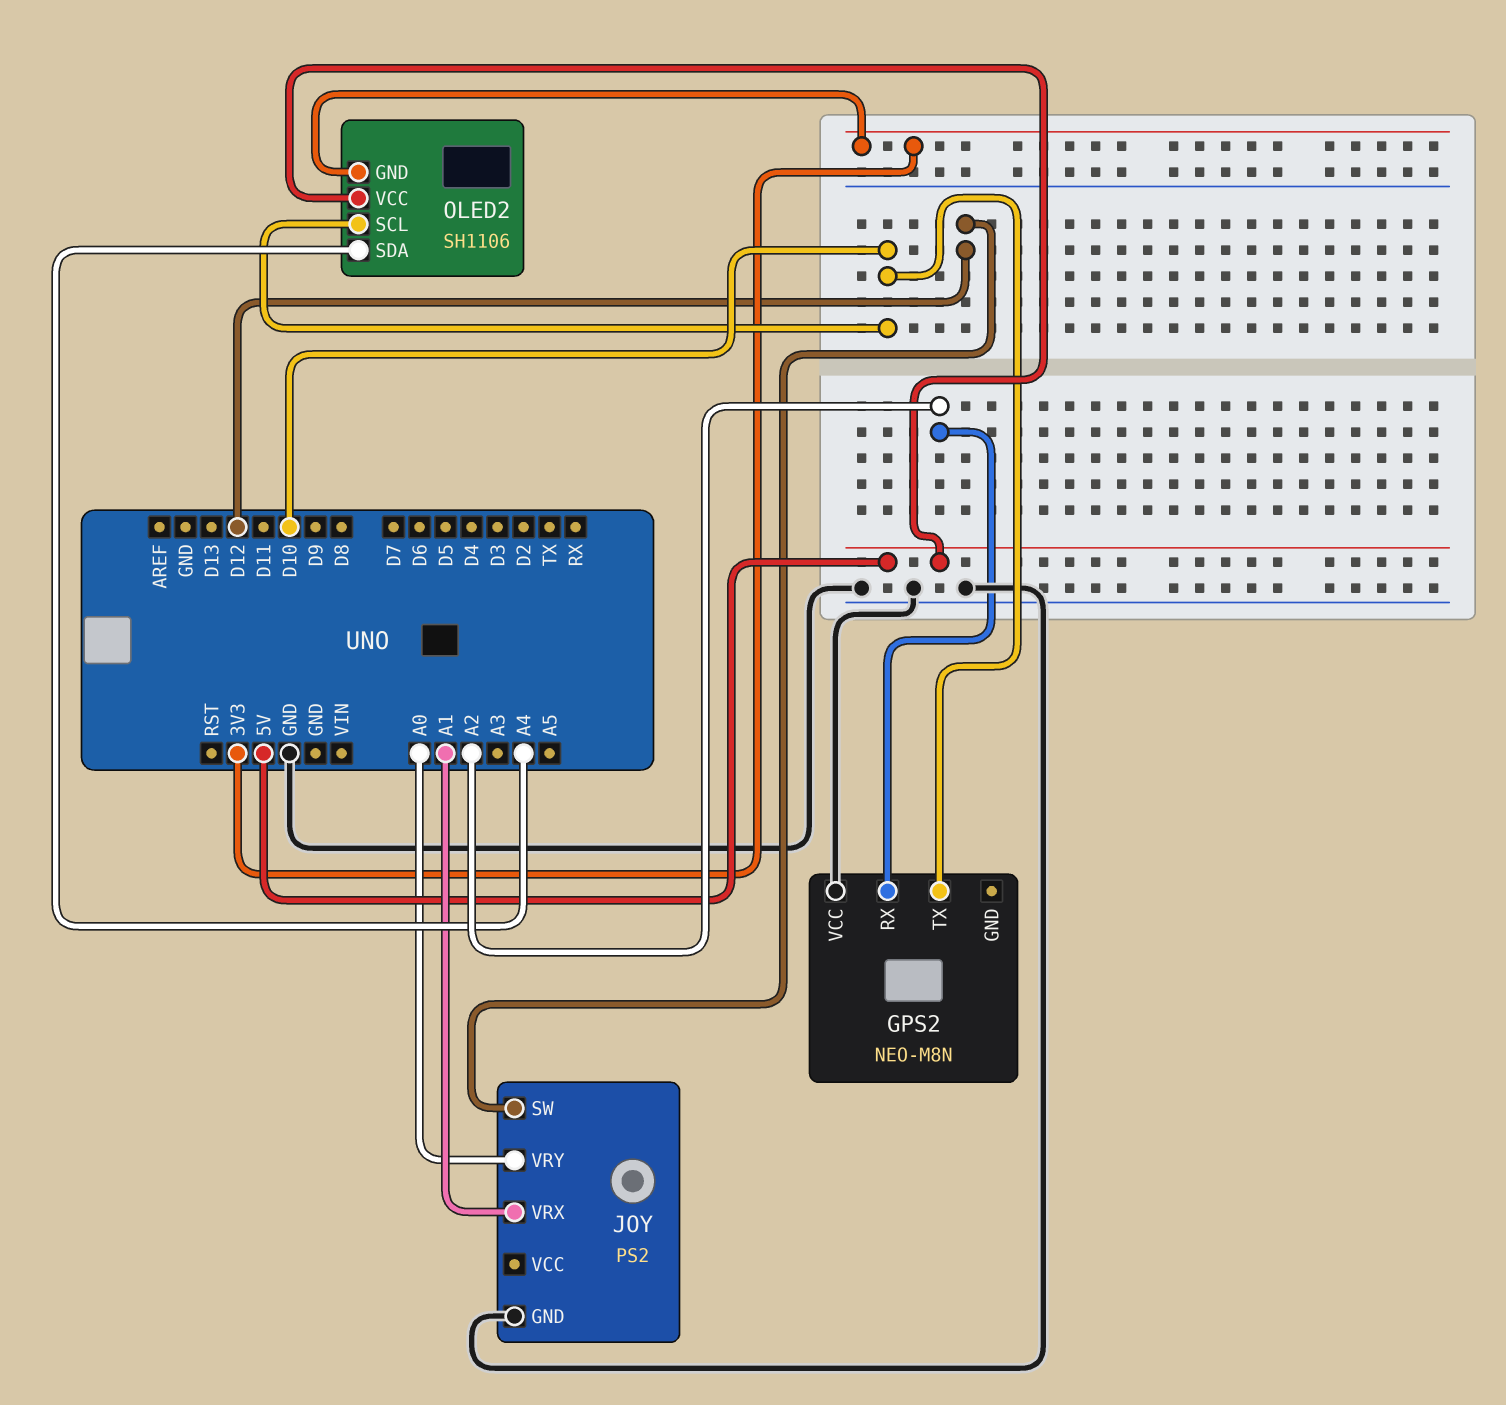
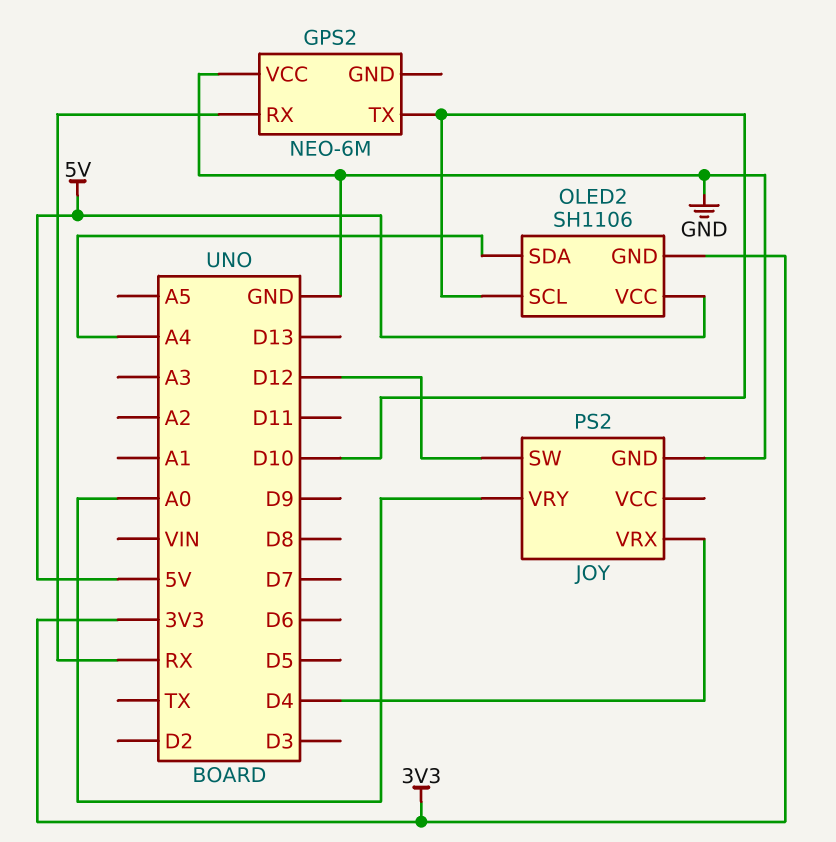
GPS2: NEO-M8N -> NEO-6M
GPS2 pin RX: A2 -> RX
JOY pin VRX: A1 -> D4

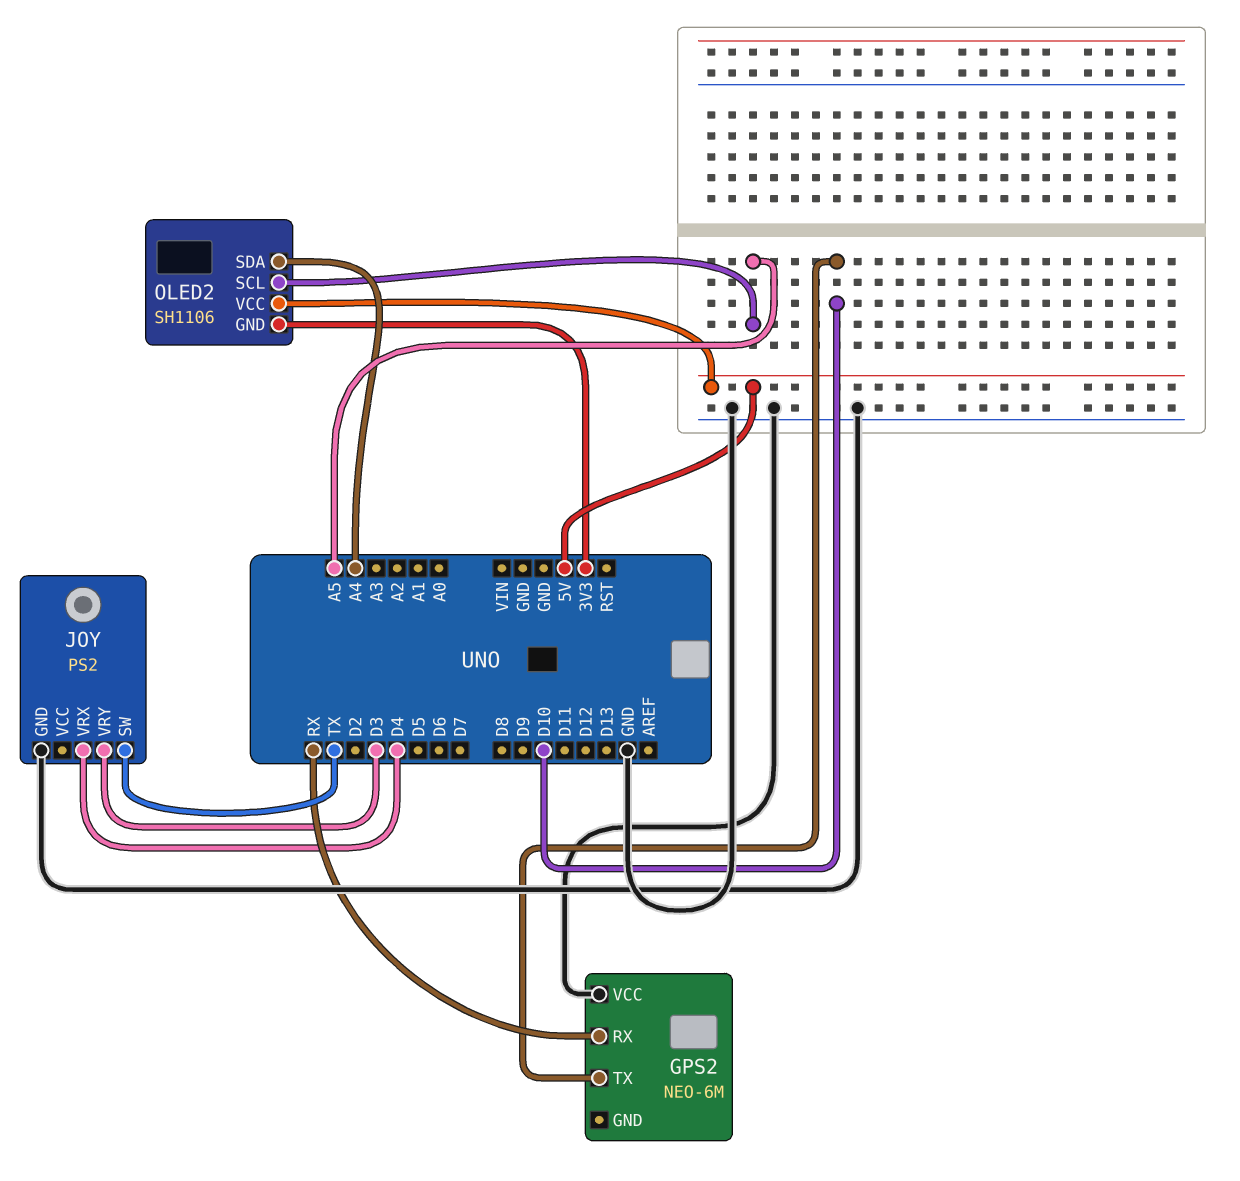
JOY pin SW: D12 -> TX
JOY pin VRY: A0 -> D3
OLED2 pin SCL: D10 -> A5

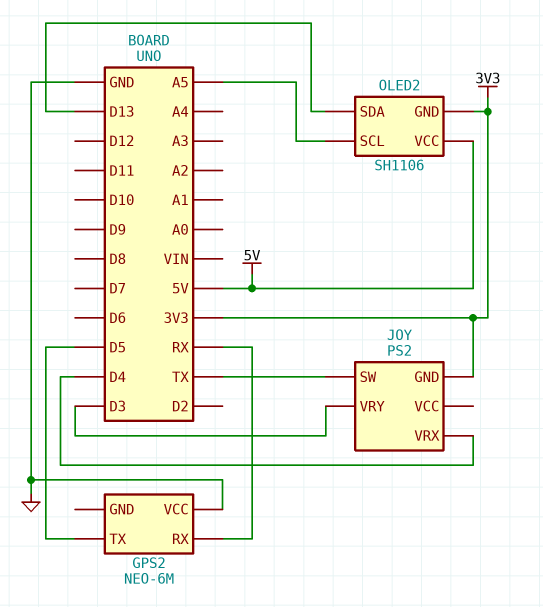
GPS2 pin TX: D10 -> D5
JOY pin GND: GND -> 3V3
OLED2 pin SDA: A4 -> D13

